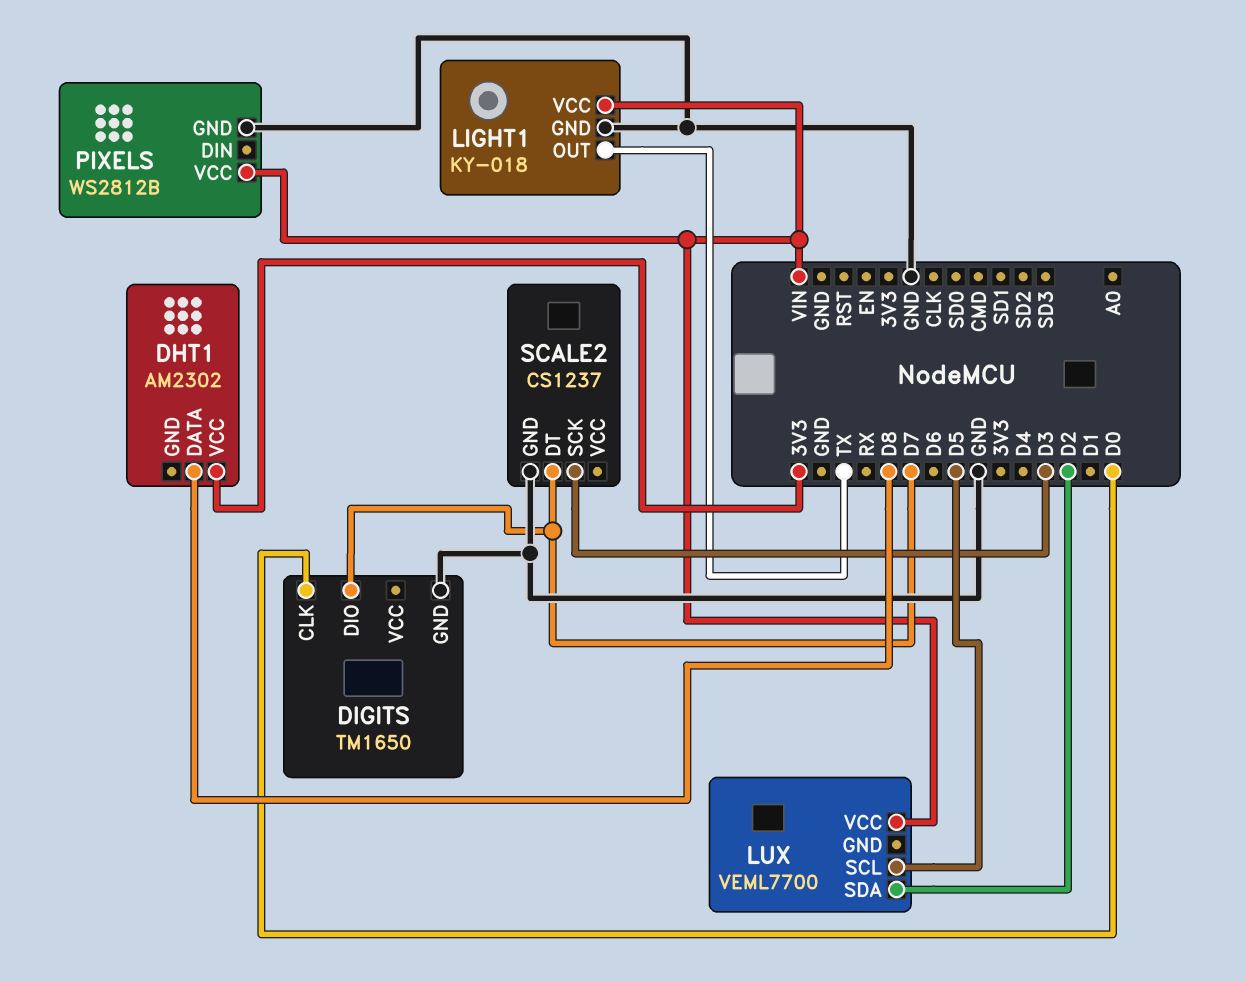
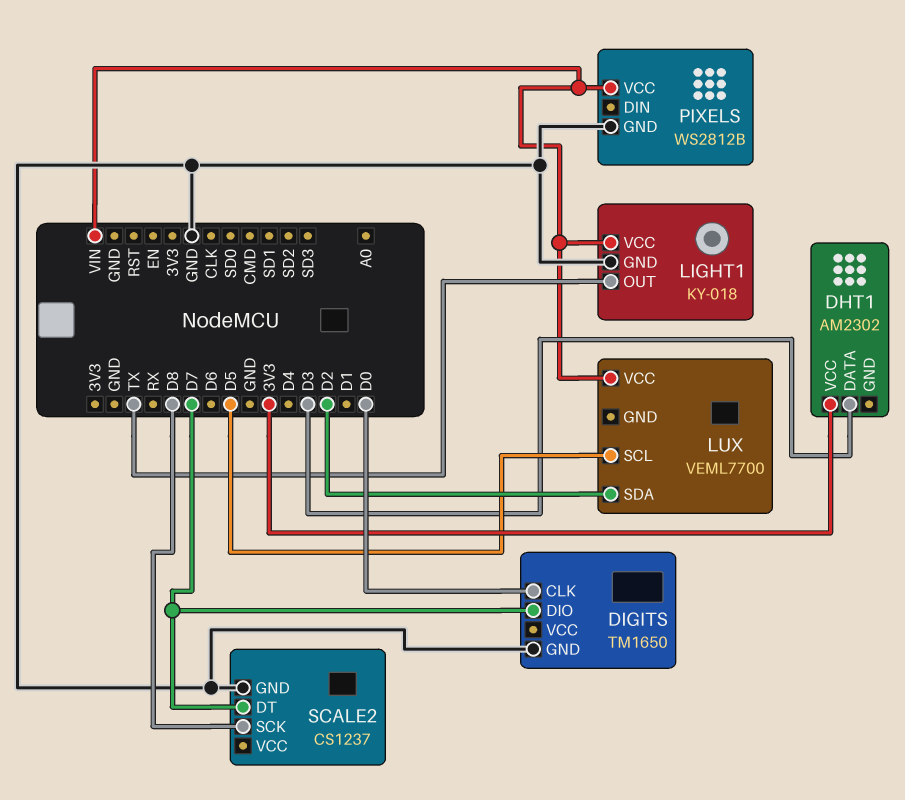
DHT1 pin DATA: D8 -> D3
SCALE2 pin SCK: D3 -> D8

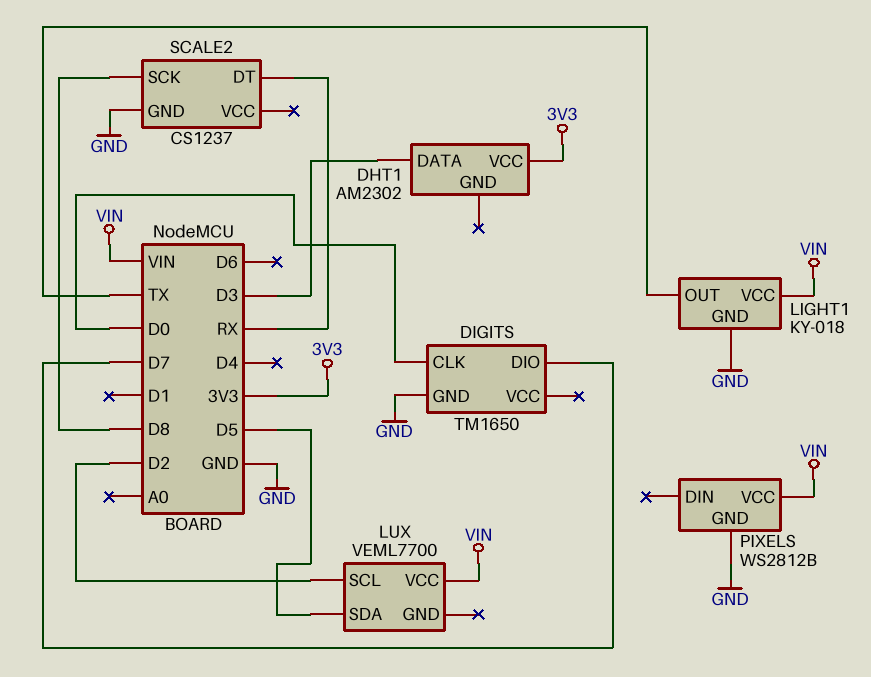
LUX pin SCL: D5 -> D2
LUX pin SDA: D2 -> D5
SCALE2 pin DT: D7 -> RX

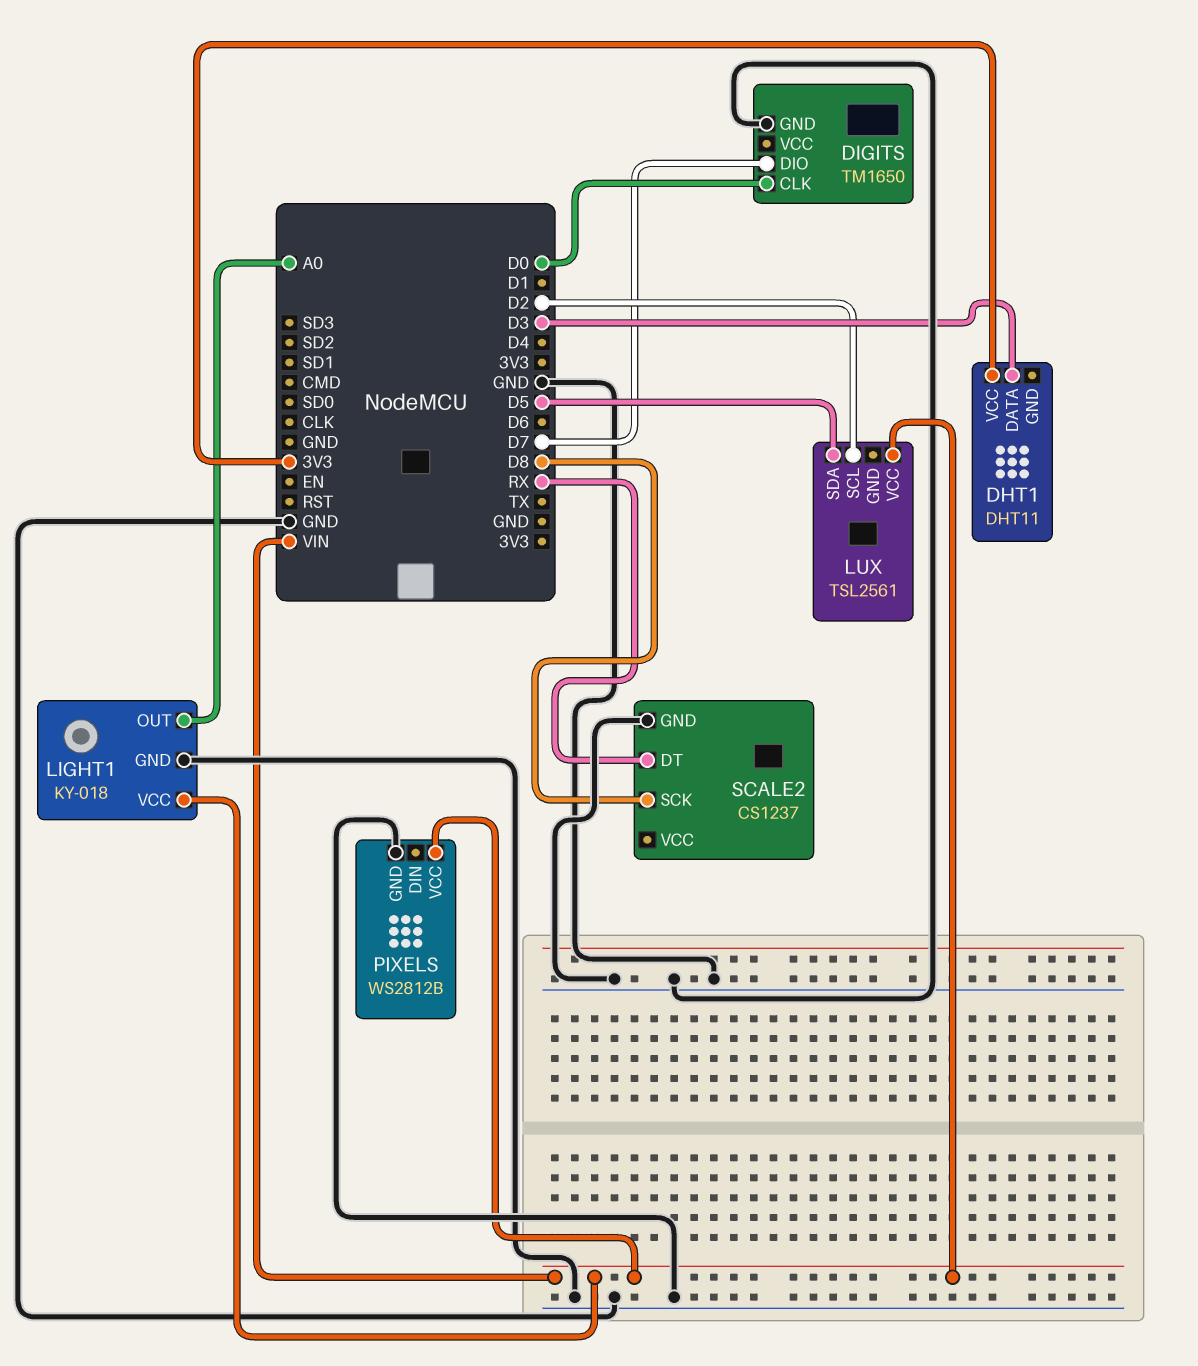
DHT1: AM2302 -> DHT11
LIGHT1 pin OUT: TX -> A0
LUX: VEML7700 -> TSL2561

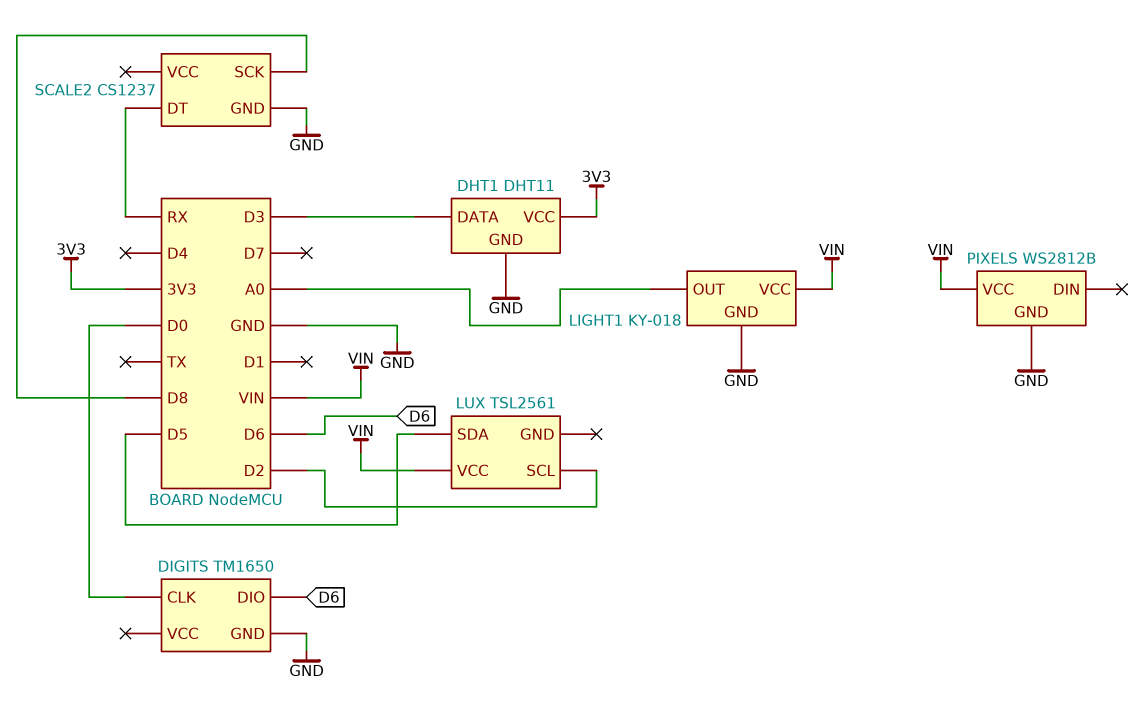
DHT1 pin GND: none -> GND
DIGITS pin DIO: D7 -> D6

